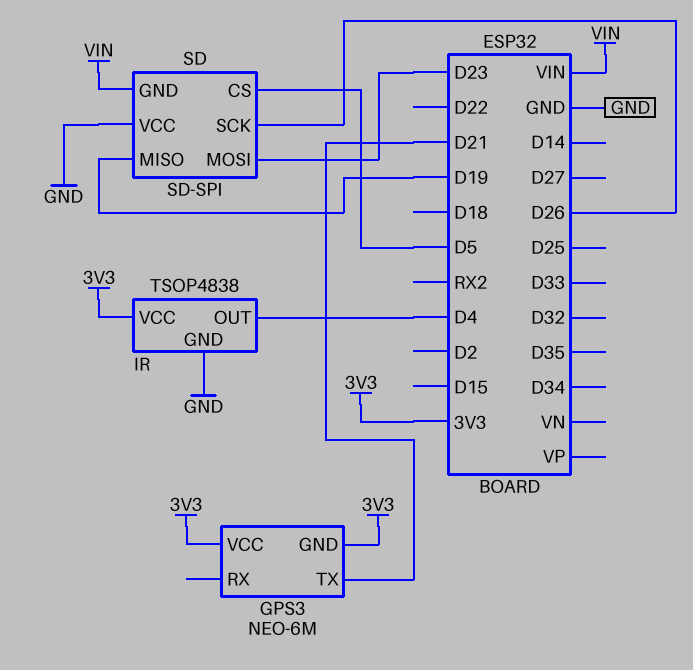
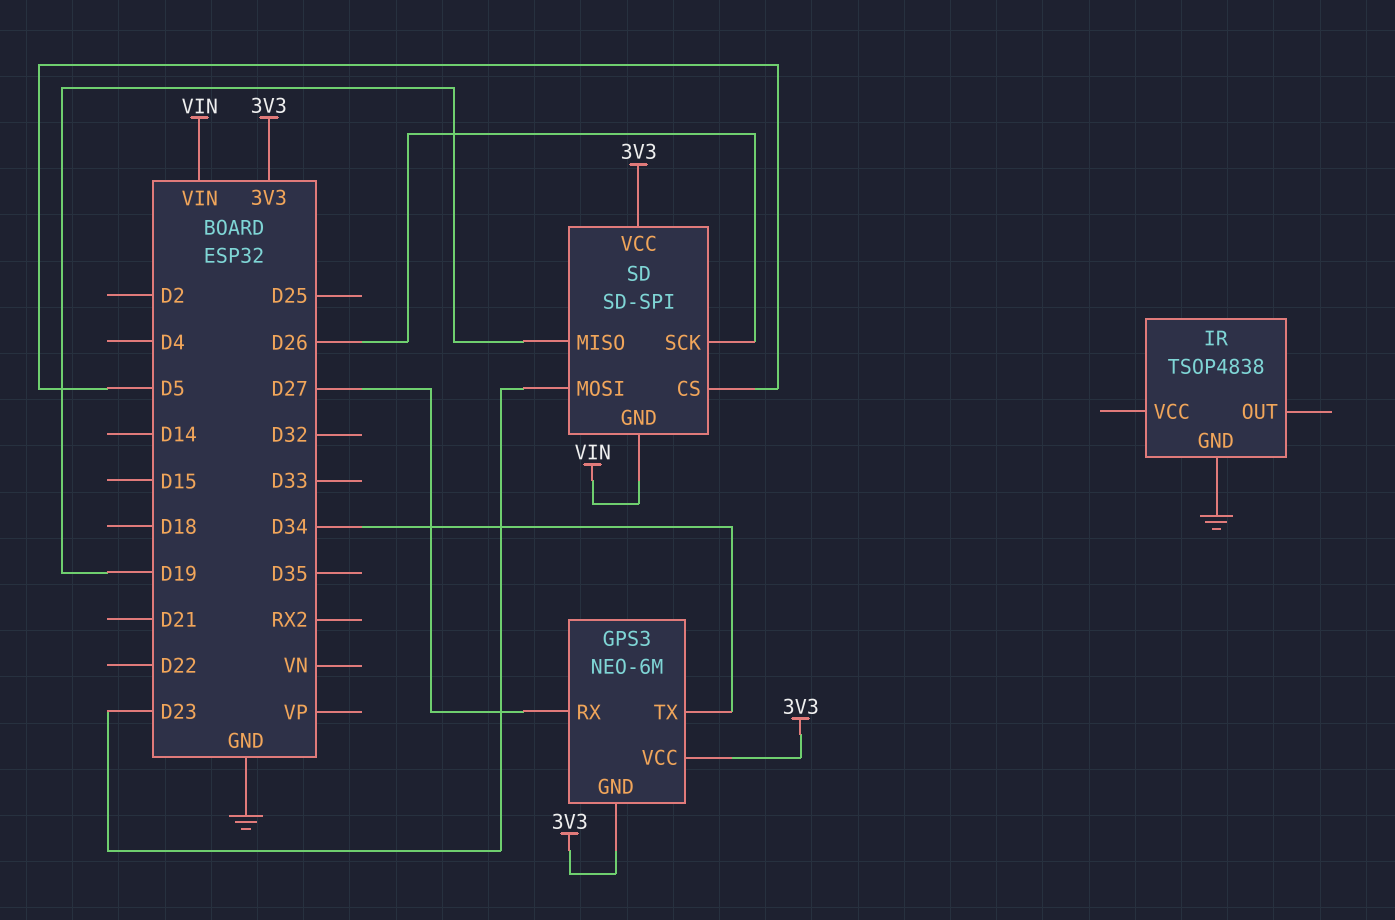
GPS3 pin RX: none -> D27
GPS3 pin TX: D21 -> D34
IR pin OUT: D4 -> none
IR pin VCC: 3V3 -> none
SD pin VCC: GND -> 3V3

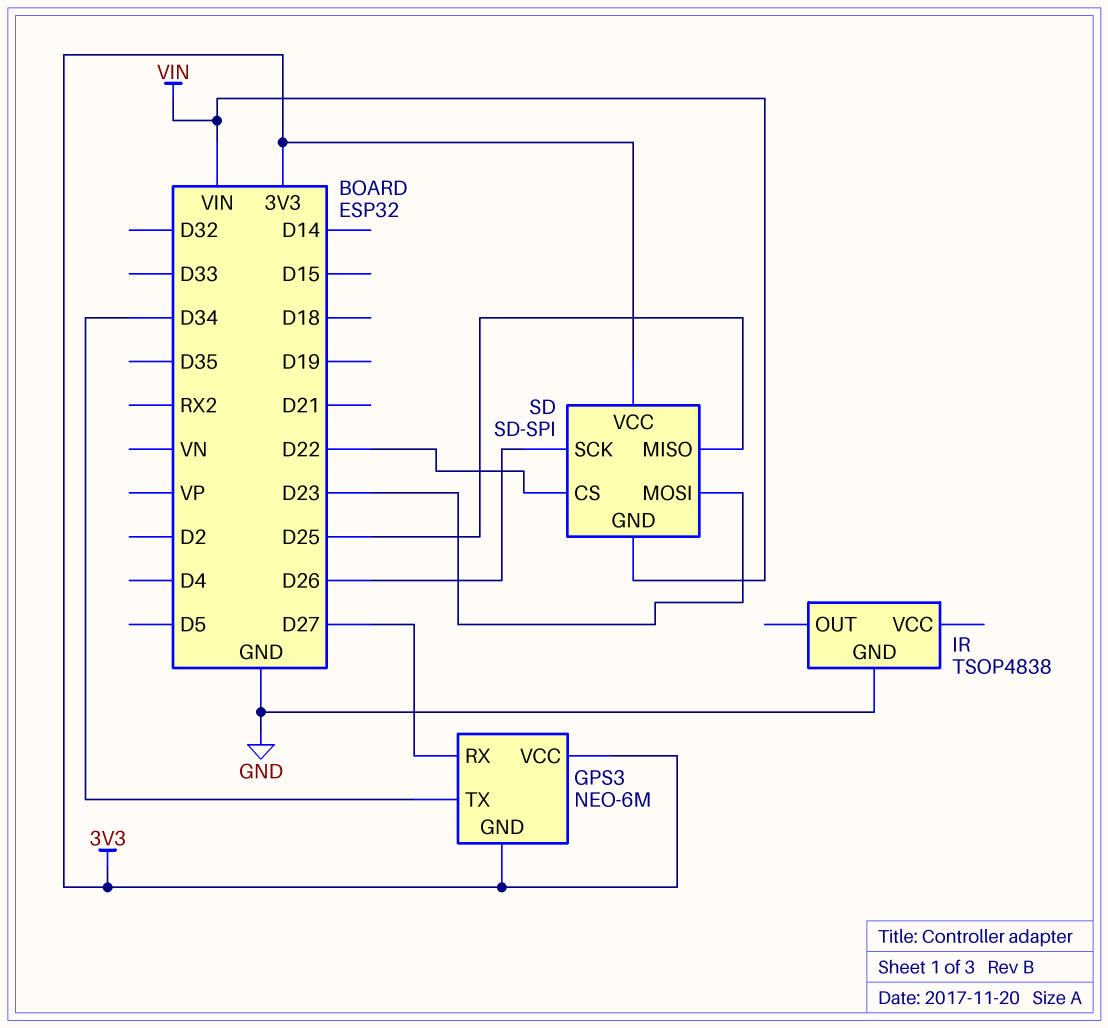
SD pin CS: D5 -> D22
SD pin MISO: D19 -> D25

